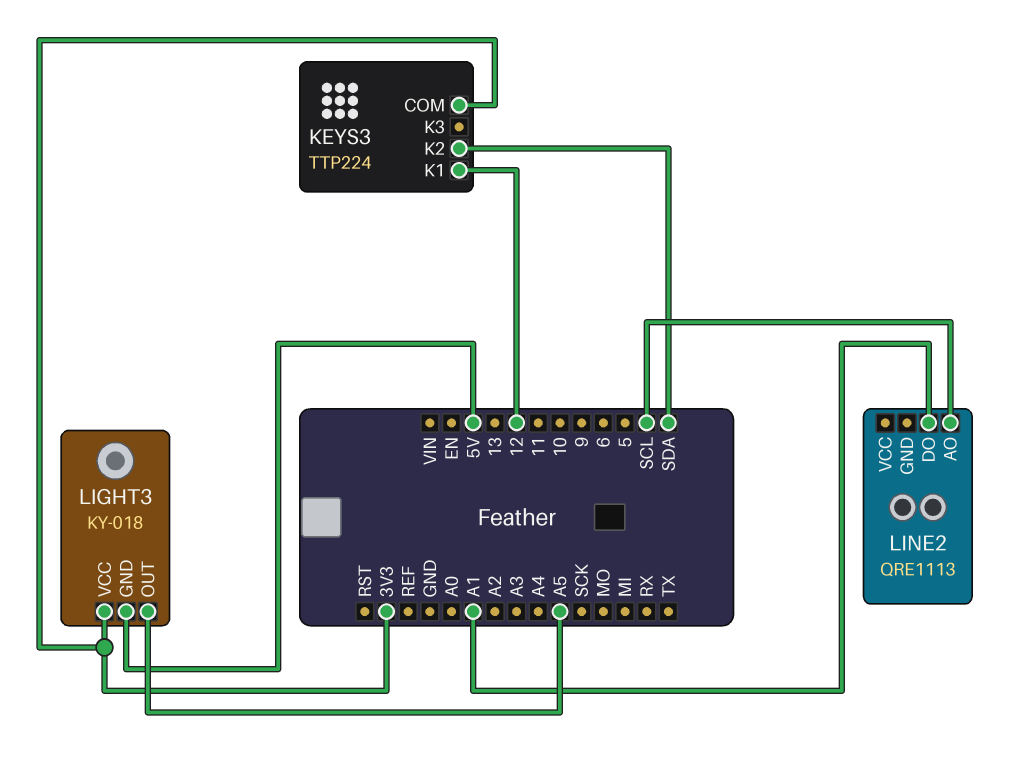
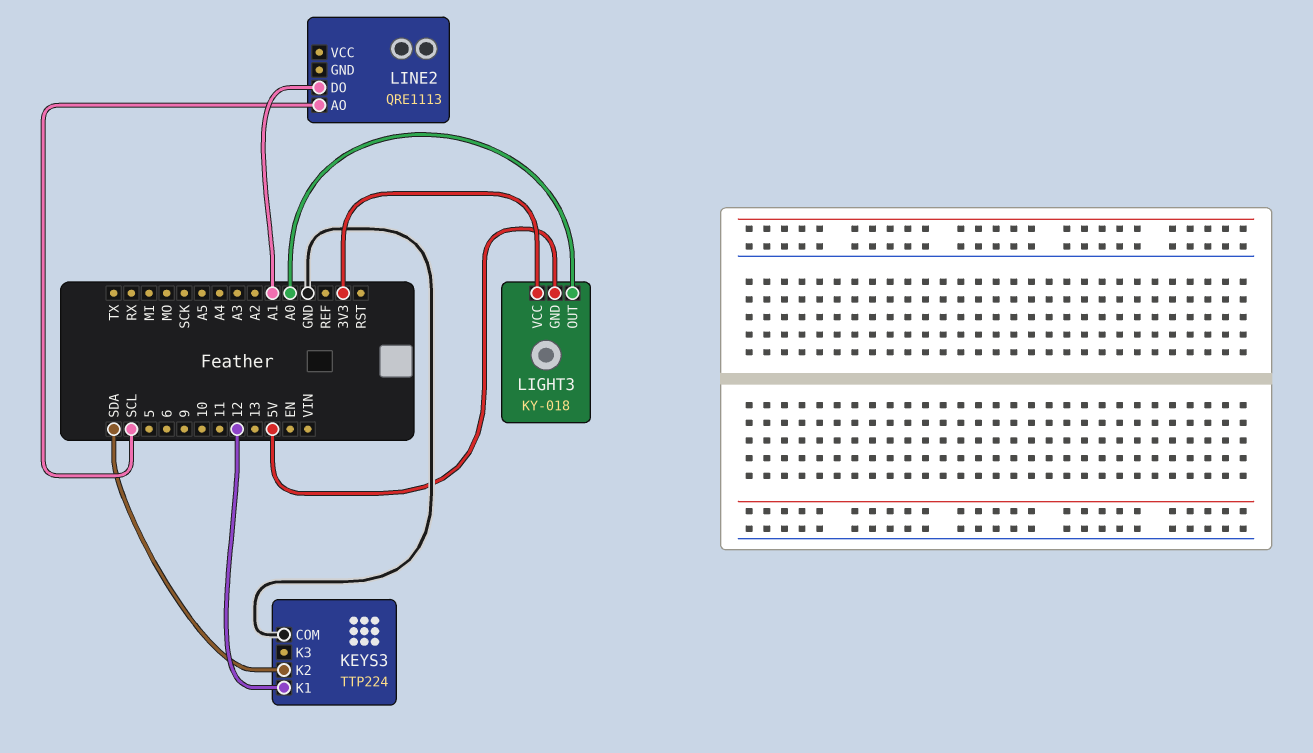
KEYS3 pin COM: 3V3 -> GND
LIGHT3 pin OUT: A5 -> A0

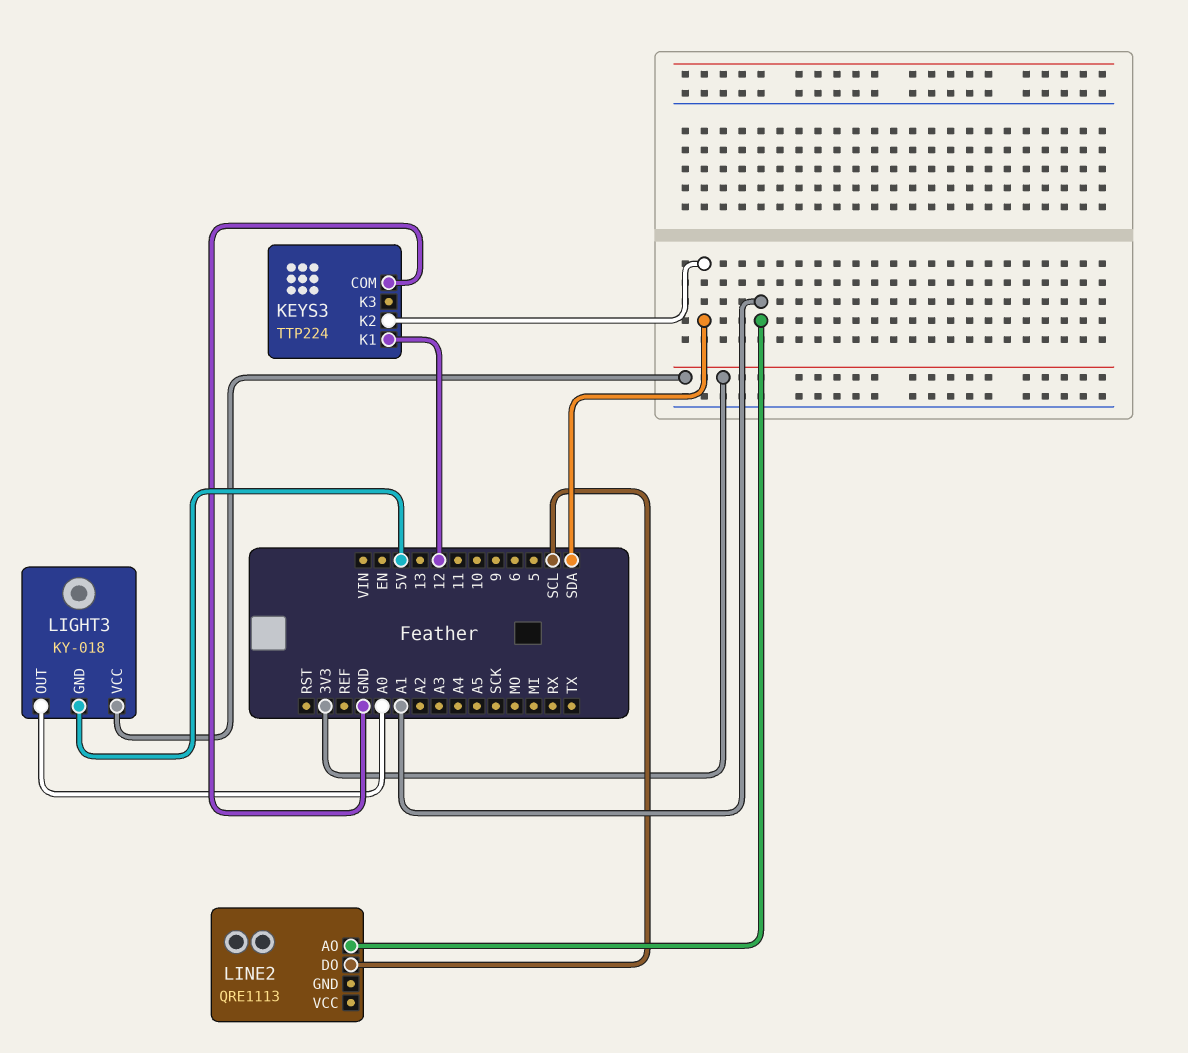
LINE2 pin AO: SCL -> A1
LINE2 pin DO: A1 -> SCL

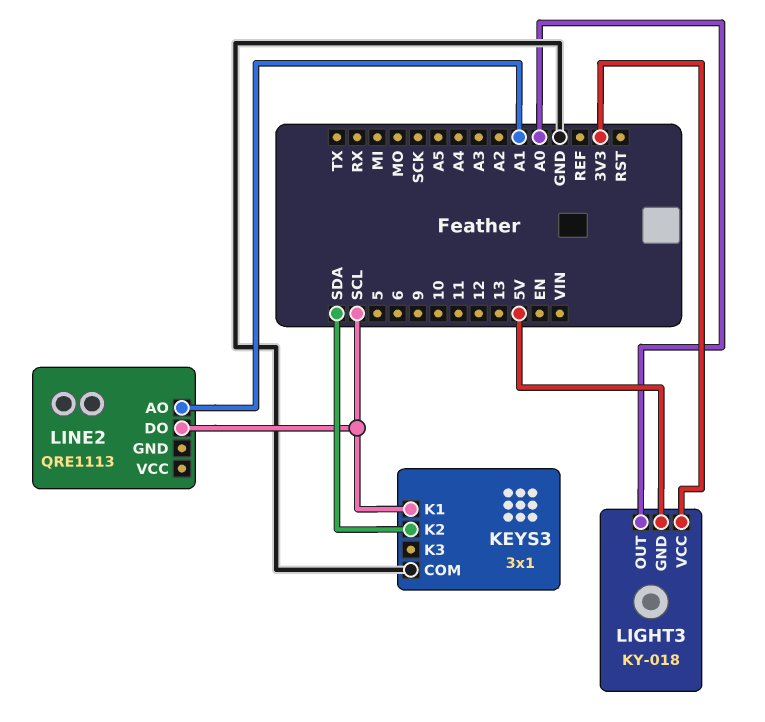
KEYS3: TTP224 -> 3x1
KEYS3 pin K1: 12 -> SCL

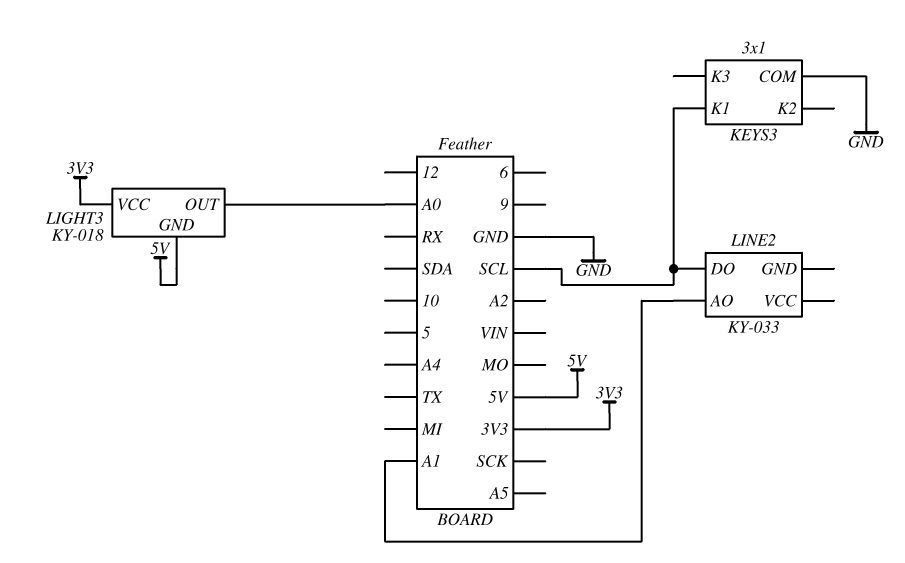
KEYS3 pin K2: SDA -> none
LINE2: QRE1113 -> KY-033

